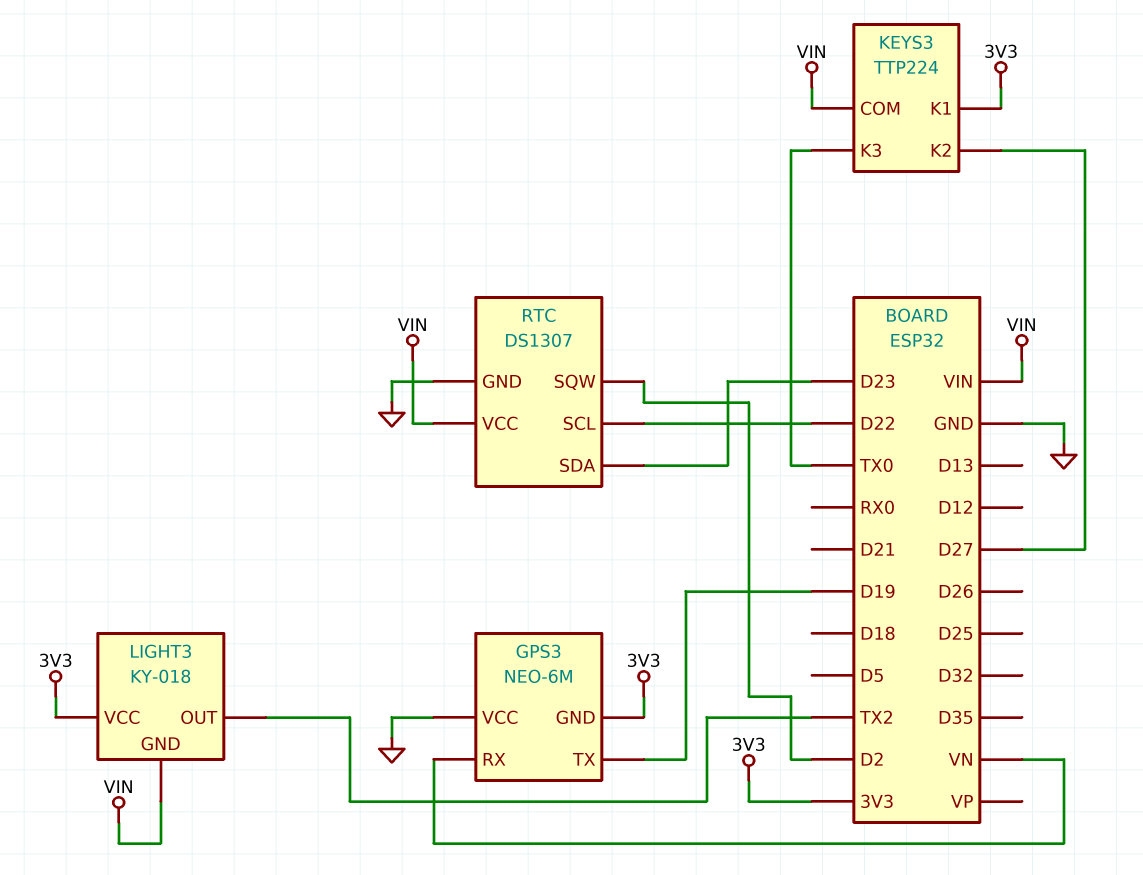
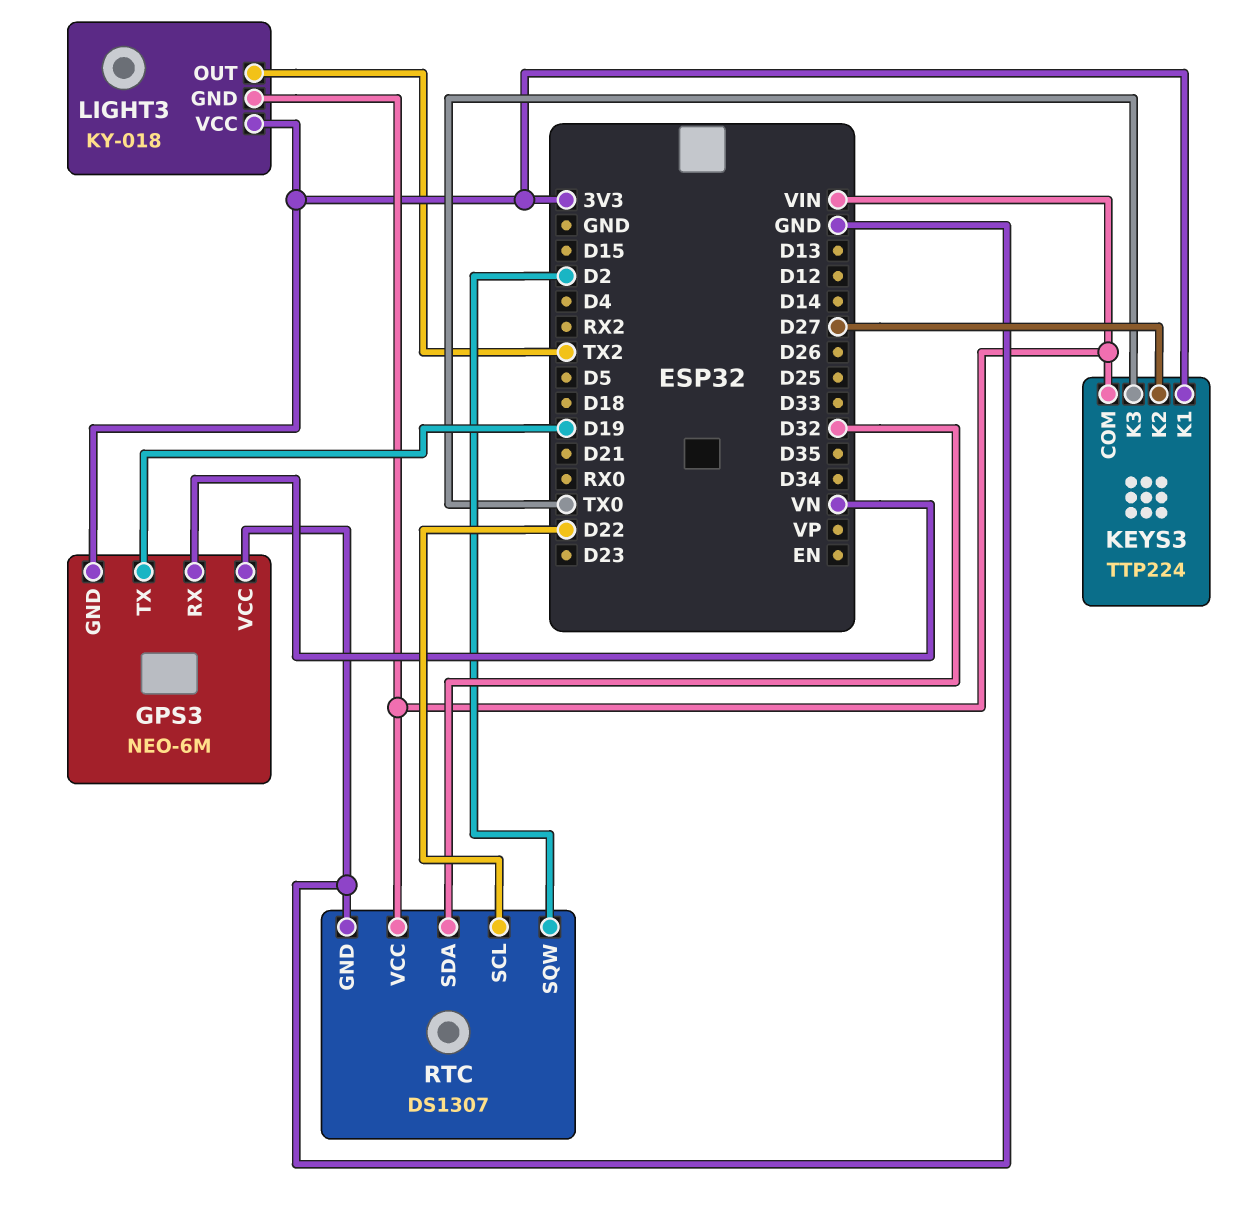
RTC pin SDA: D23 -> D32

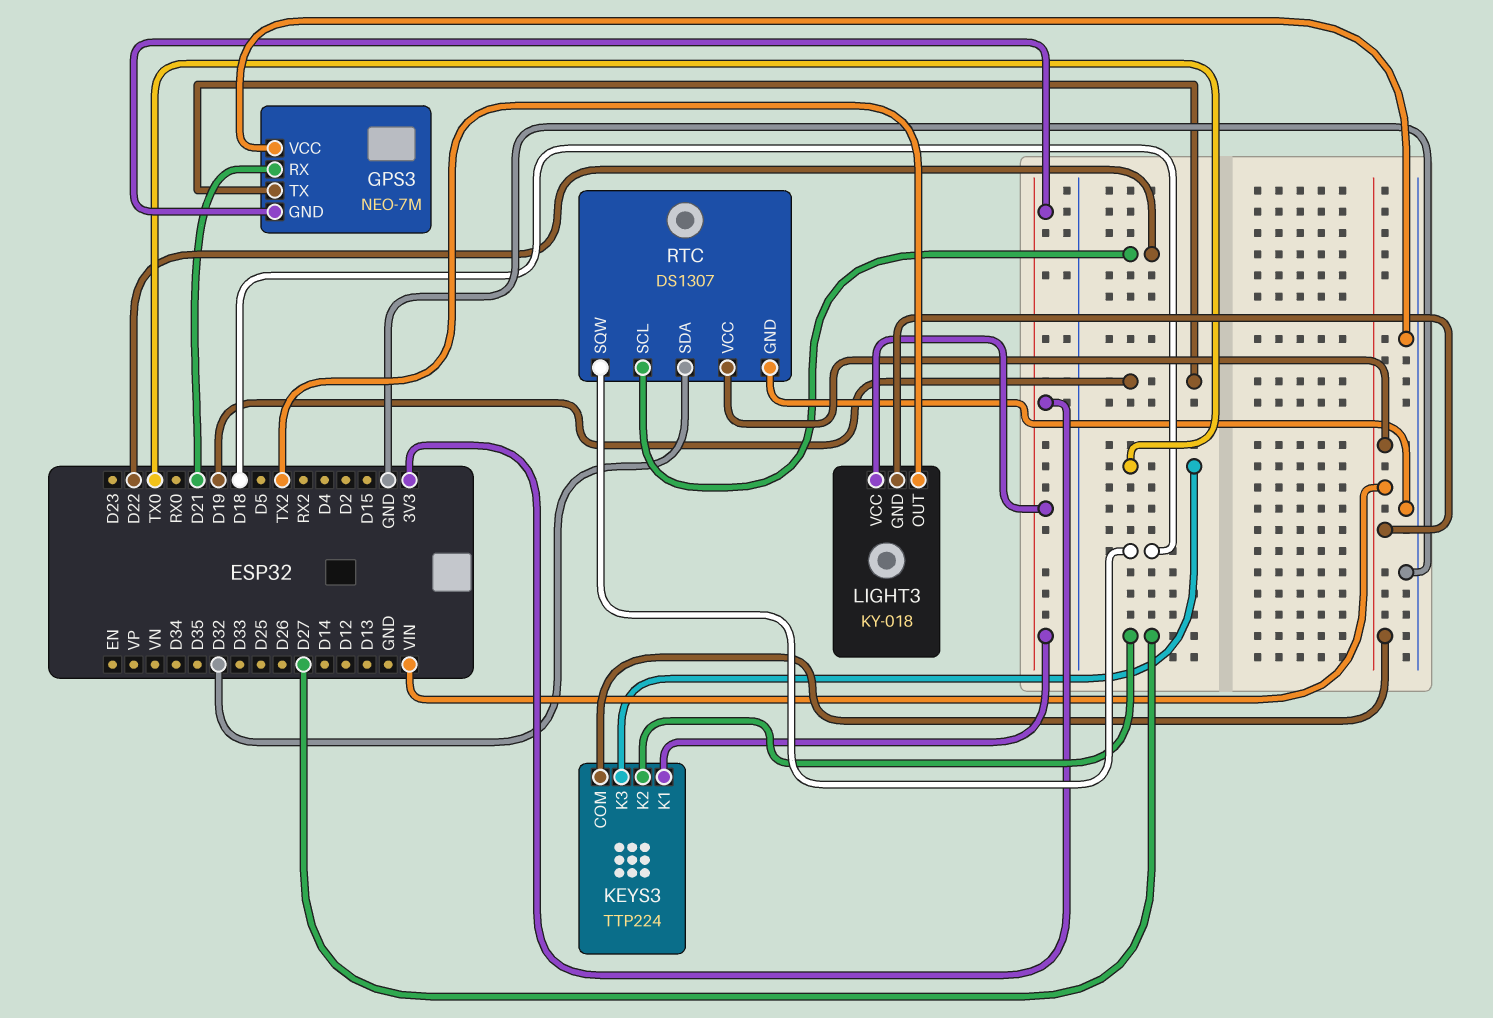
GPS3: NEO-6M -> NEO-7M
GPS3 pin RX: VN -> D21
RTC pin SQW: D2 -> D18

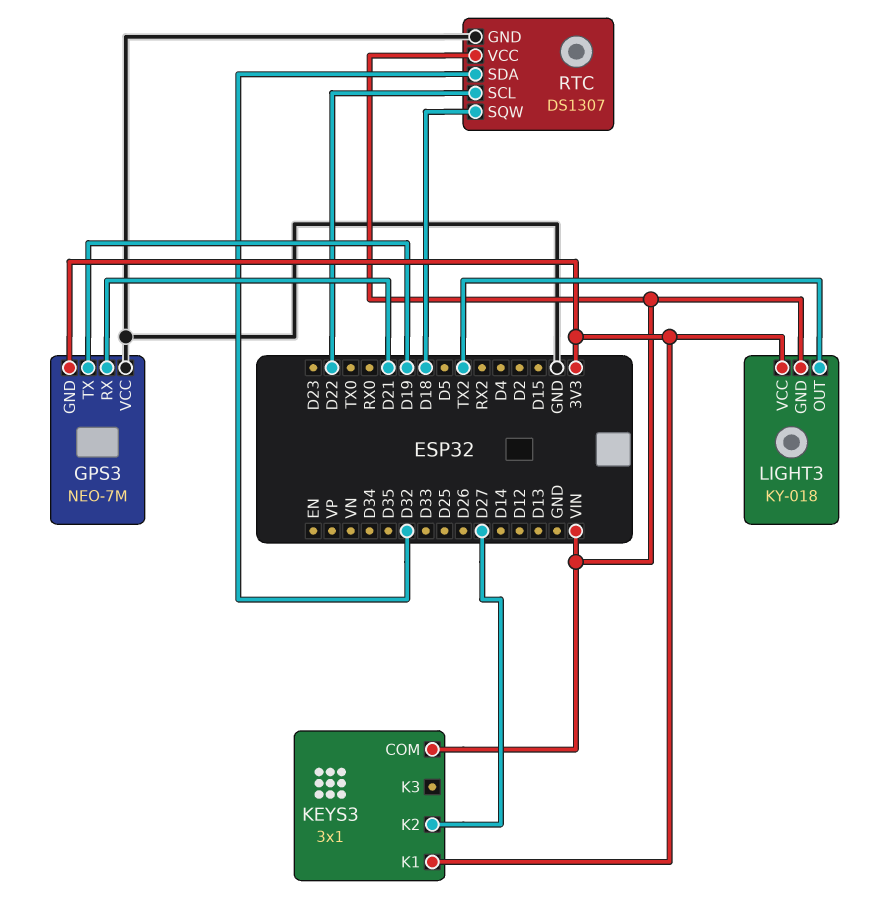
KEYS3: TTP224 -> 3x1
KEYS3 pin K3: TX0 -> none

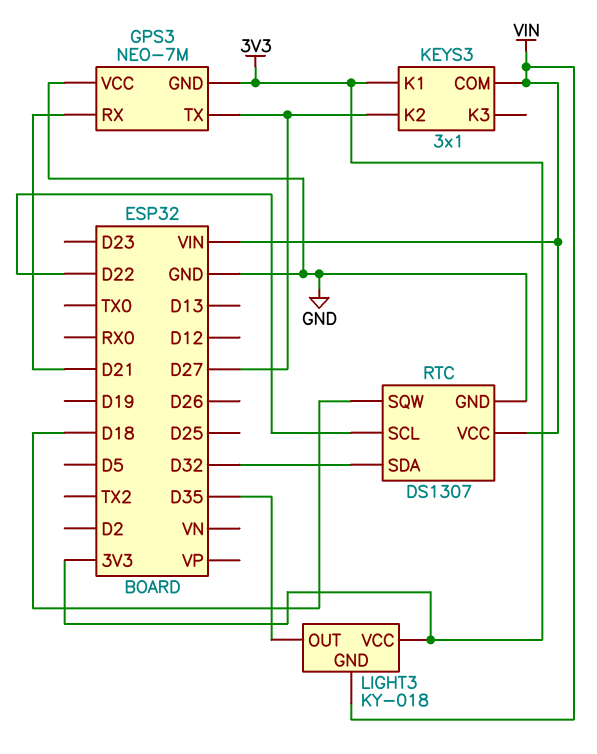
GPS3 pin TX: D19 -> D27
LIGHT3 pin OUT: TX2 -> D35

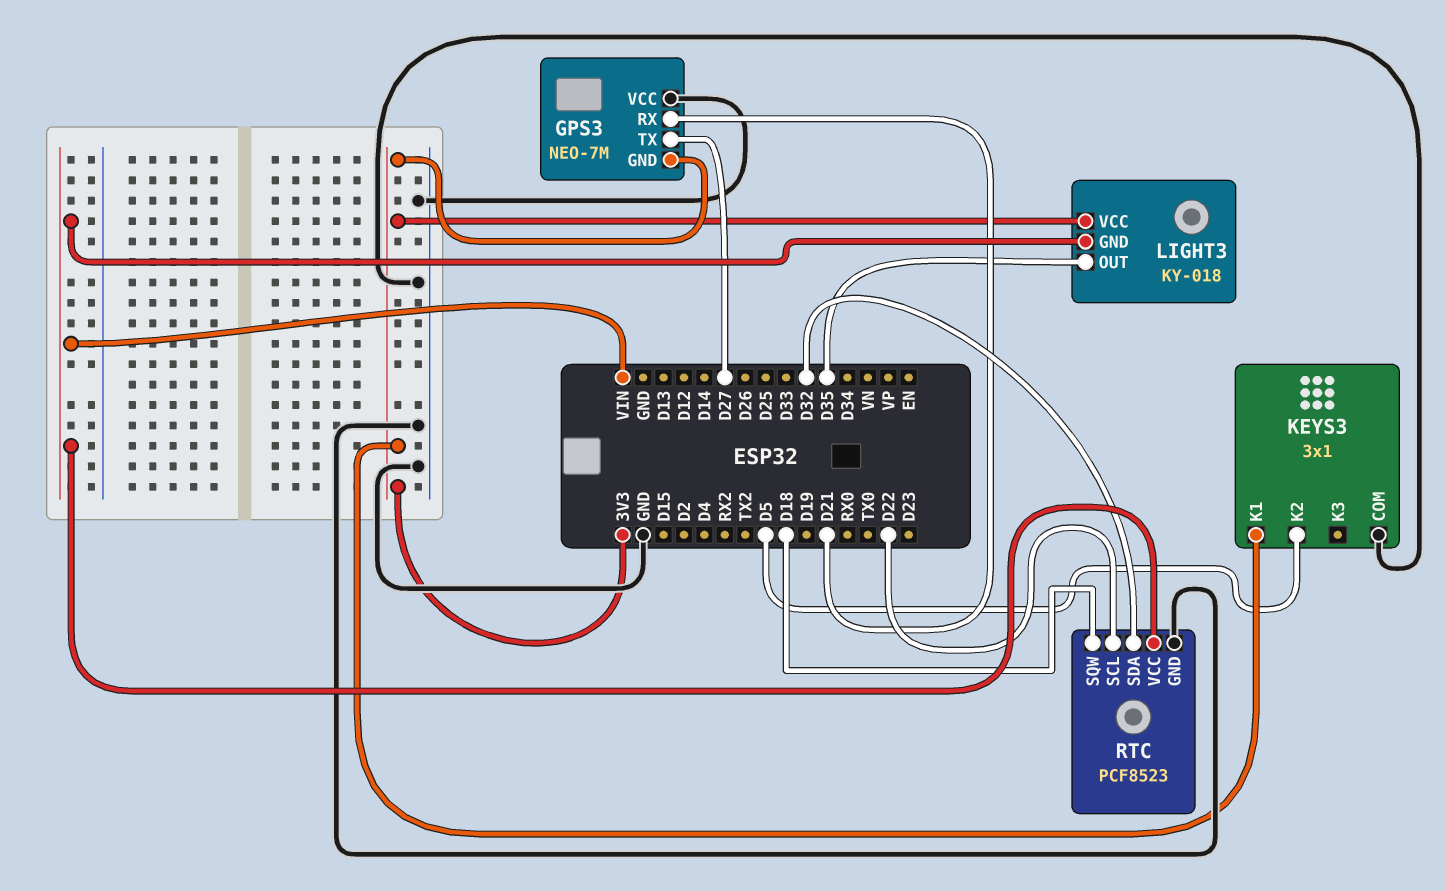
KEYS3 pin COM: VIN -> GND
KEYS3 pin K2: D27 -> D5
RTC: DS1307 -> PCF8523

